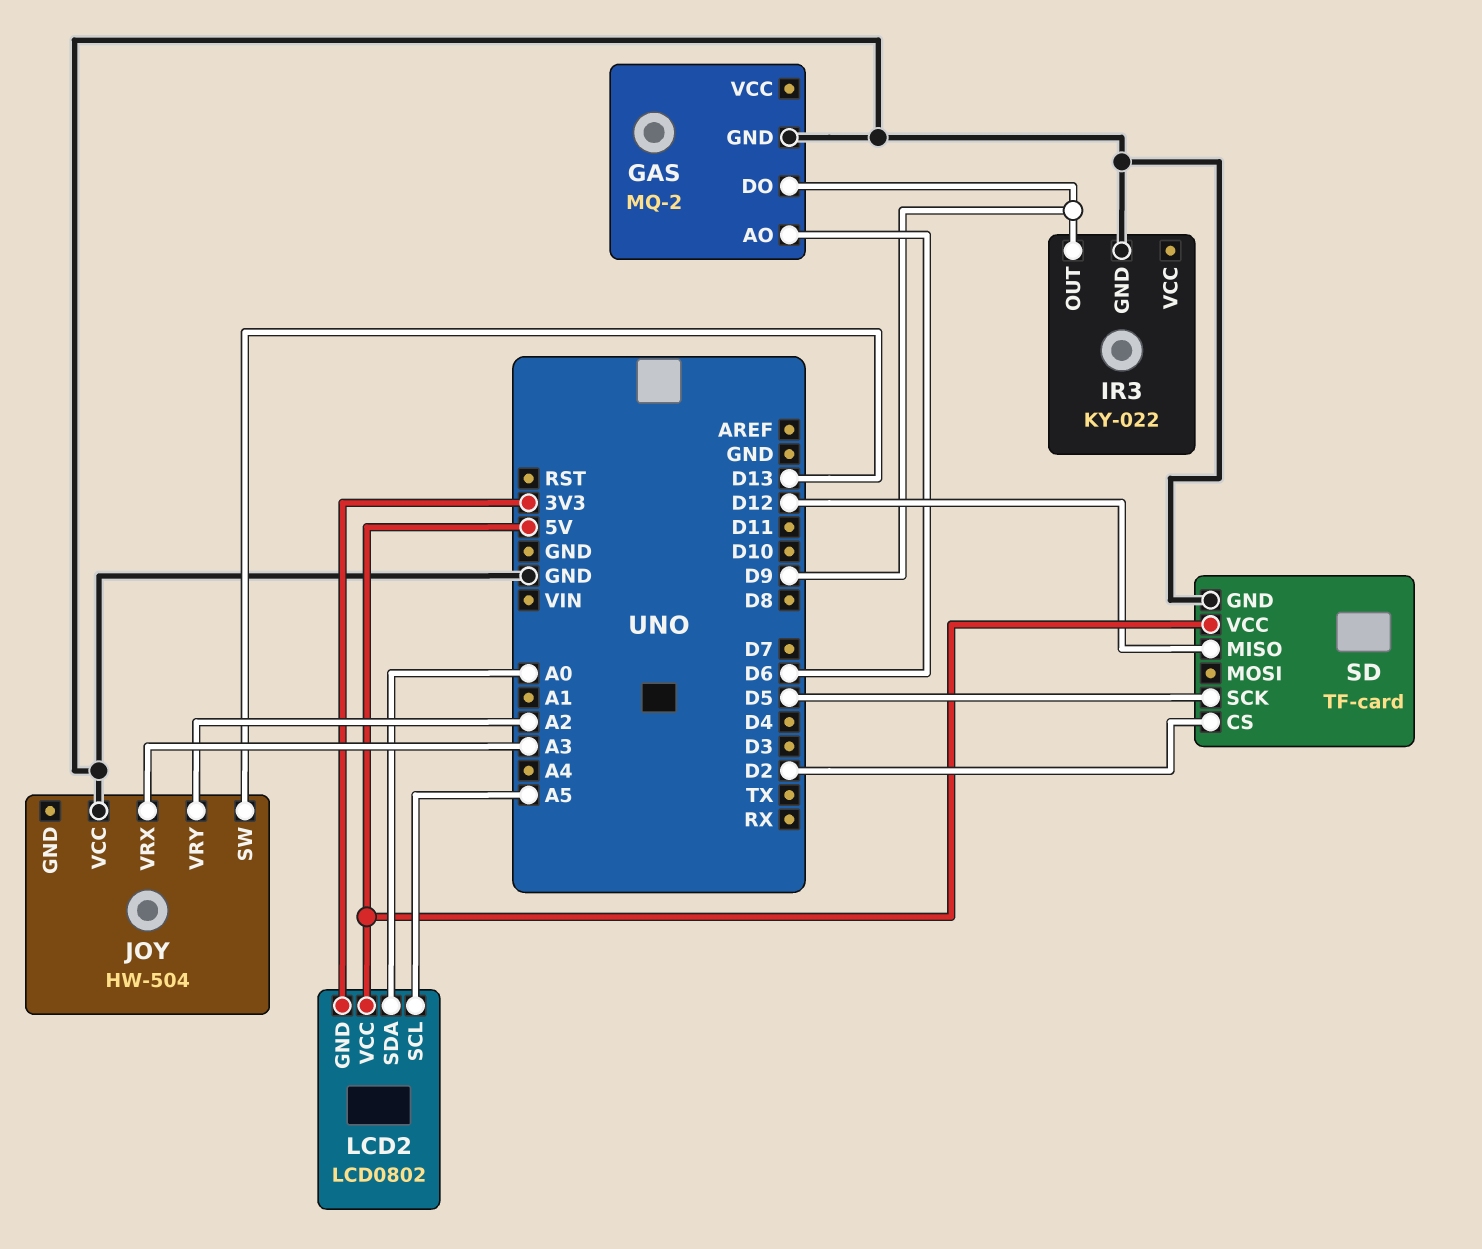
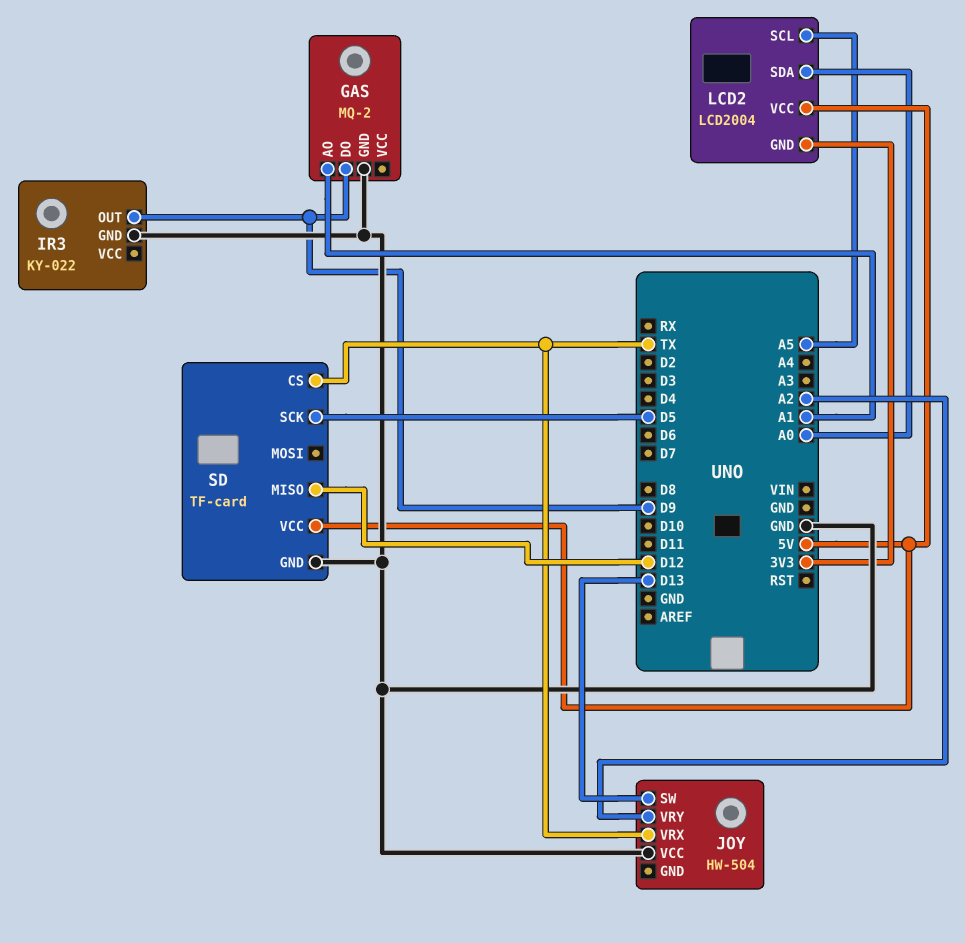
GAS pin AO: D6 -> A1
JOY pin VRX: A3 -> TX
LCD2: LCD0802 -> LCD2004
SD pin CS: D2 -> TX

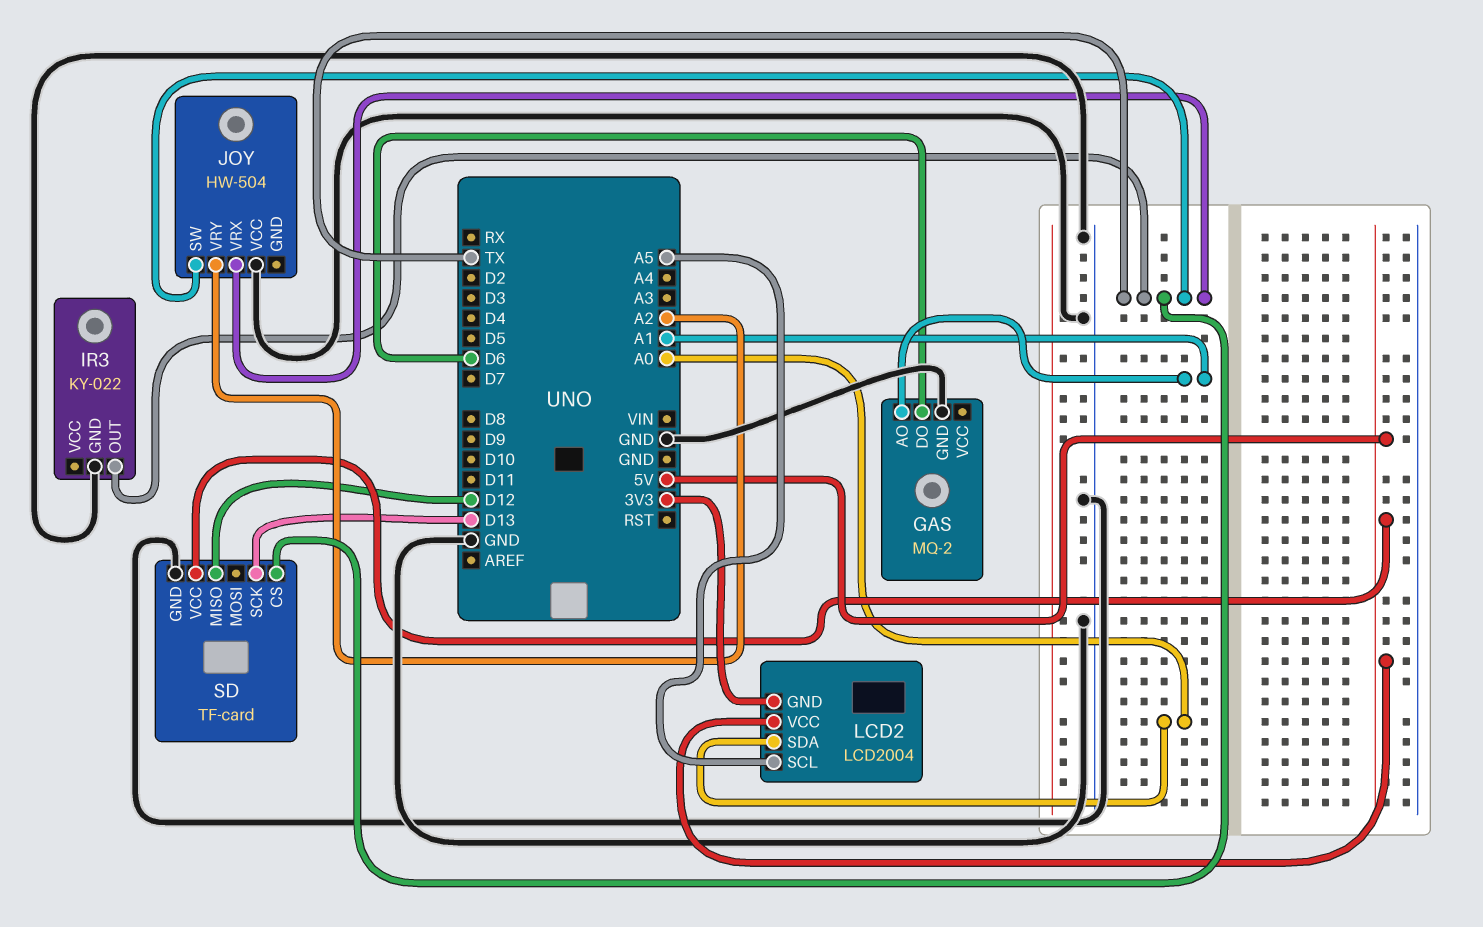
GAS pin DO: D9 -> D6
IR3 pin OUT: D9 -> TX
JOY pin SW: D13 -> TX
SD pin SCK: D5 -> D13

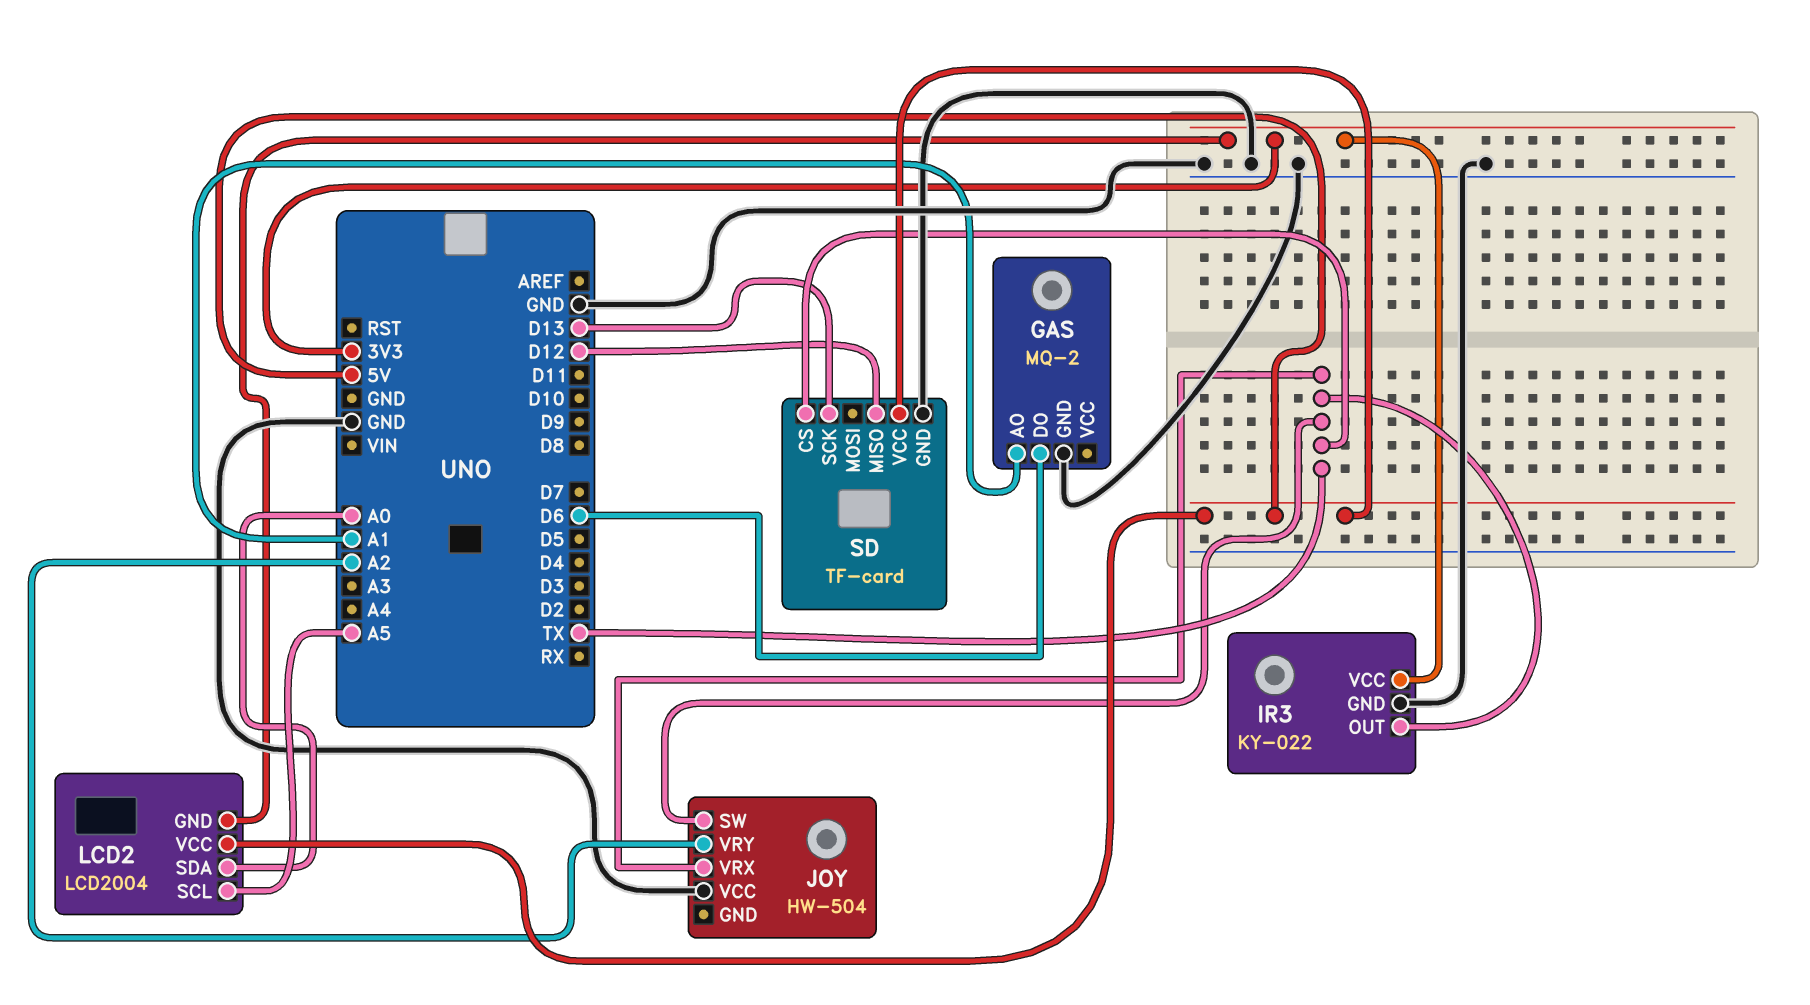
IR3 pin VCC: none -> 3V3

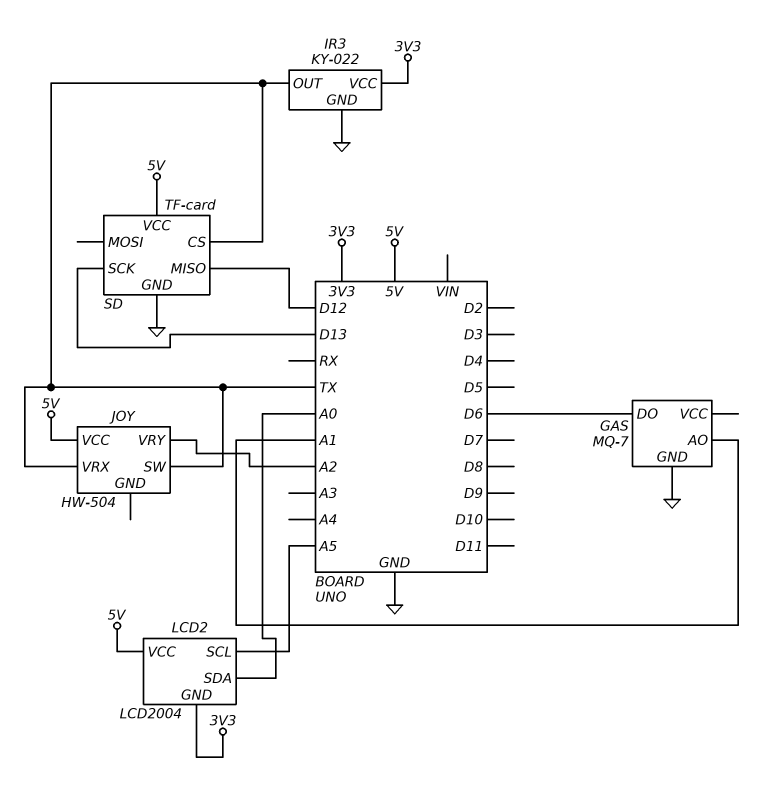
GAS: MQ-2 -> MQ-7
JOY pin VCC: GND -> 5V

